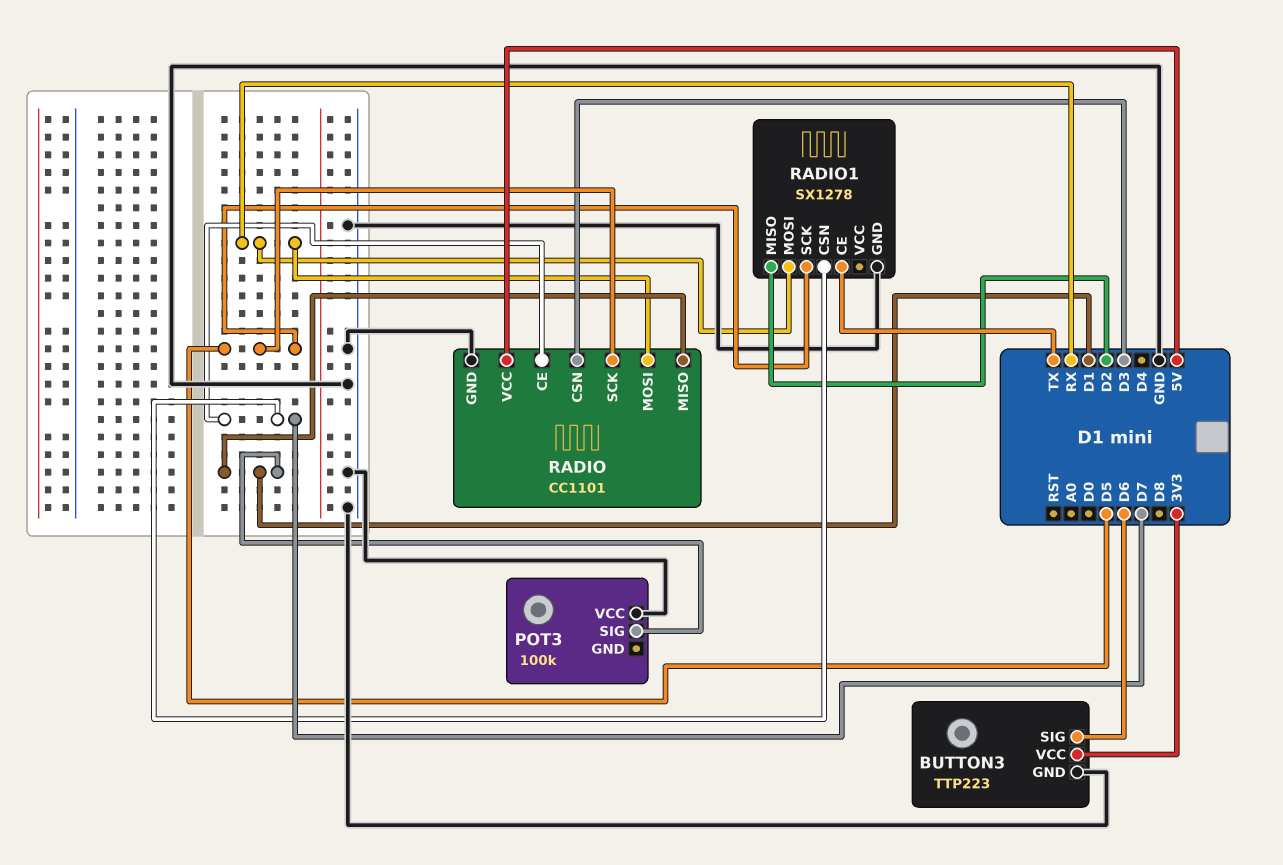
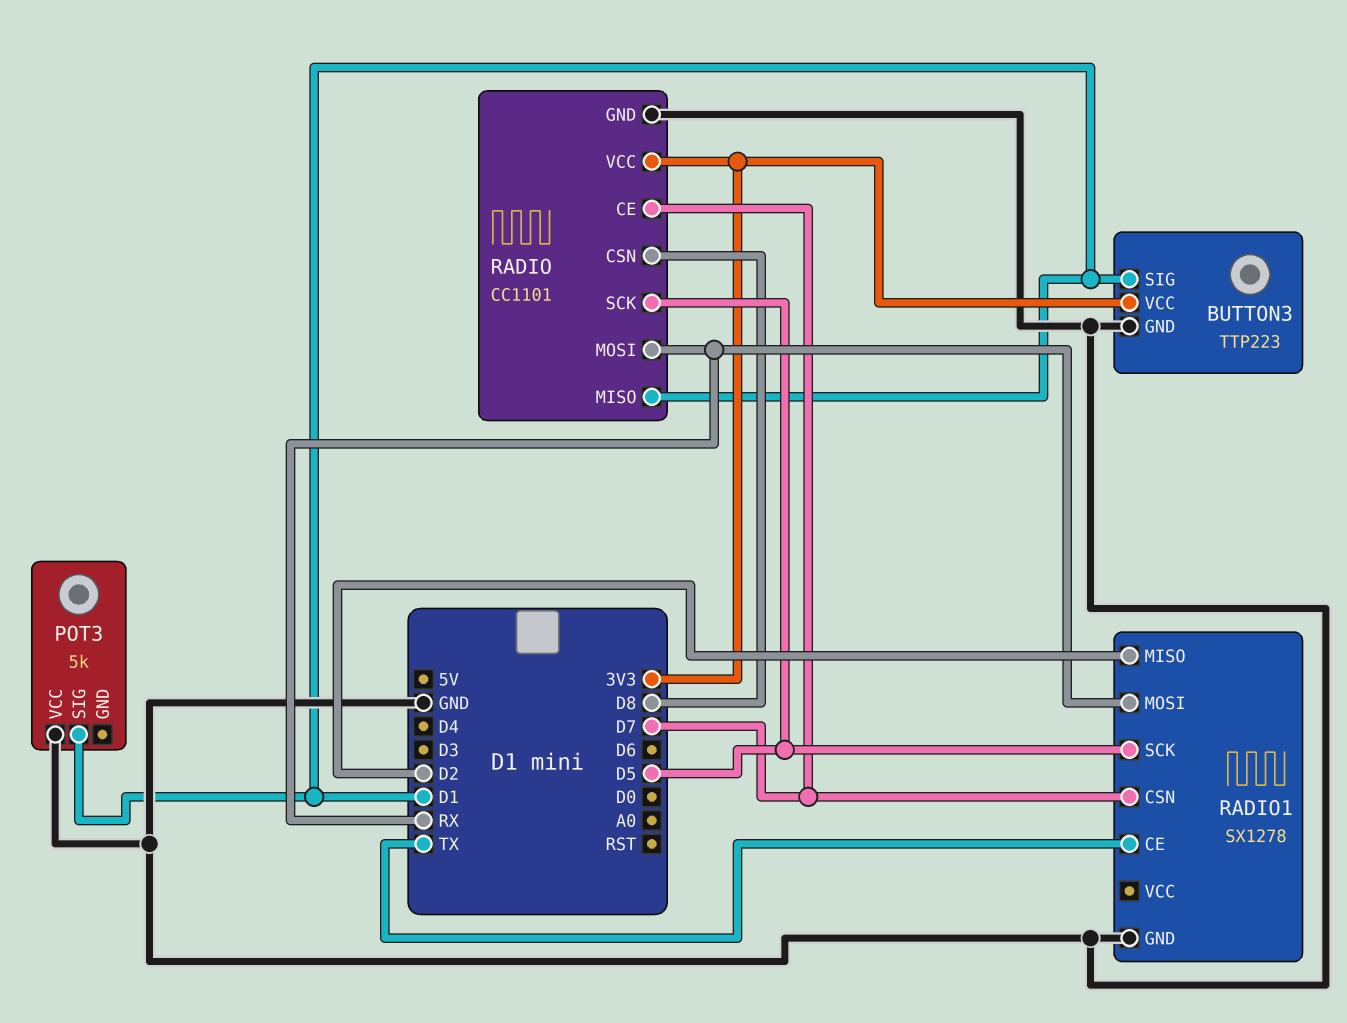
BUTTON3 pin SIG: D6 -> D1
POT3: 100k -> 5k
RADIO pin CSN: D3 -> D8
RADIO pin VCC: 5V -> 3V3

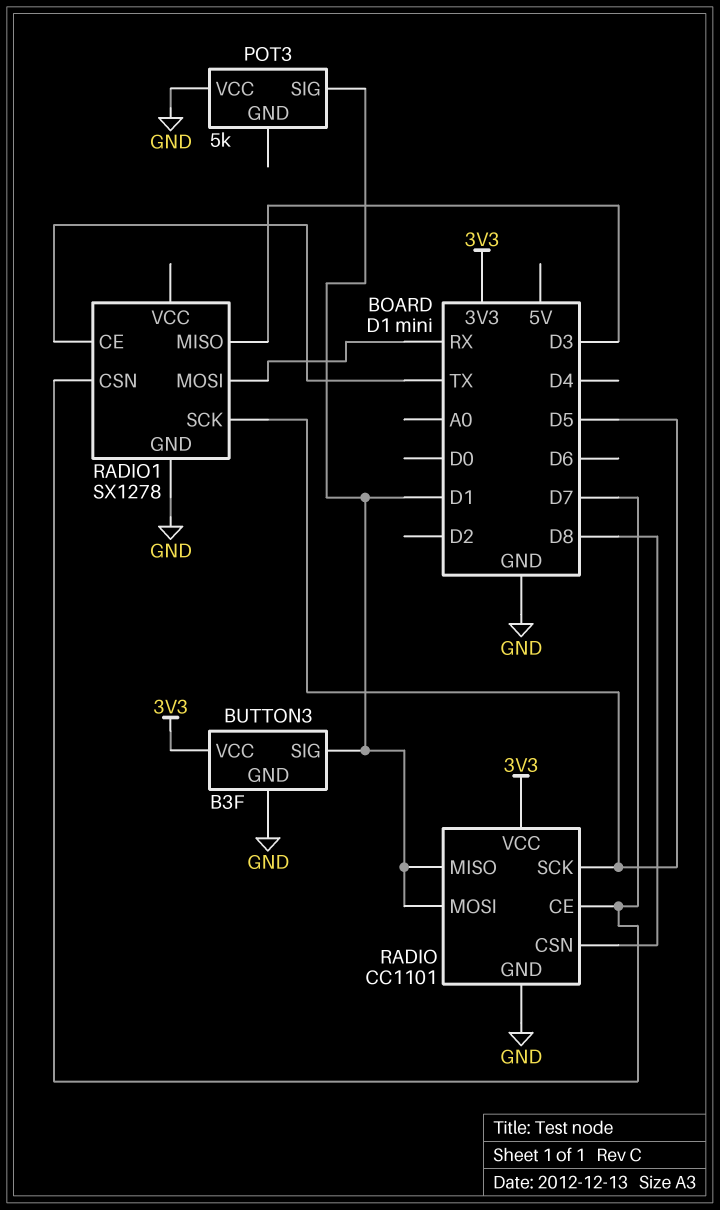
BUTTON3: TTP223 -> B3F
RADIO pin MOSI: RX -> D1
RADIO1 pin MISO: D2 -> D3

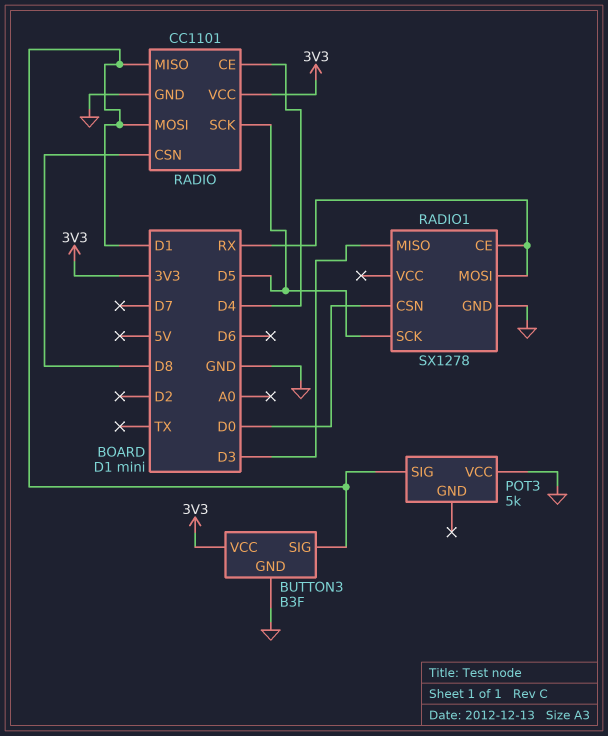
RADIO pin CE: D7 -> D4
RADIO1 pin CE: TX -> RX
RADIO1 pin CSN: D7 -> D0

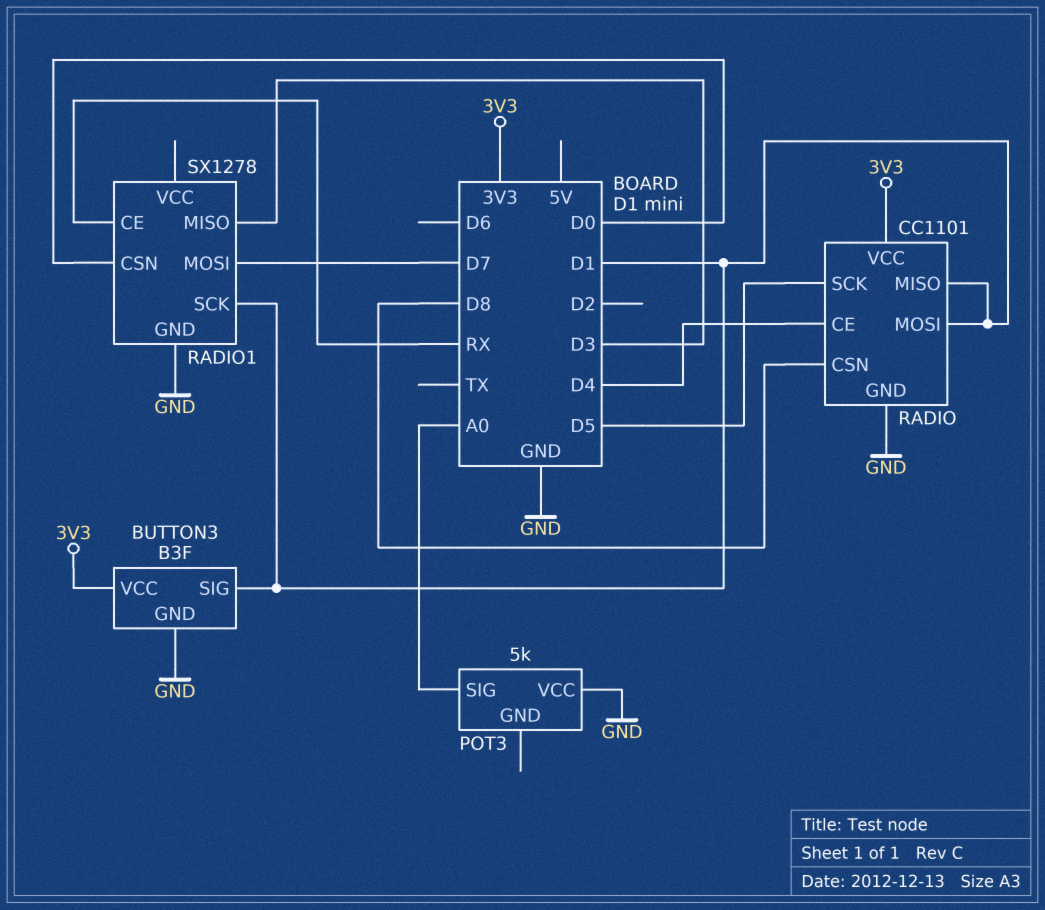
POT3 pin SIG: D1 -> A0
RADIO1 pin MOSI: RX -> D7
RADIO1 pin SCK: D5 -> D1

